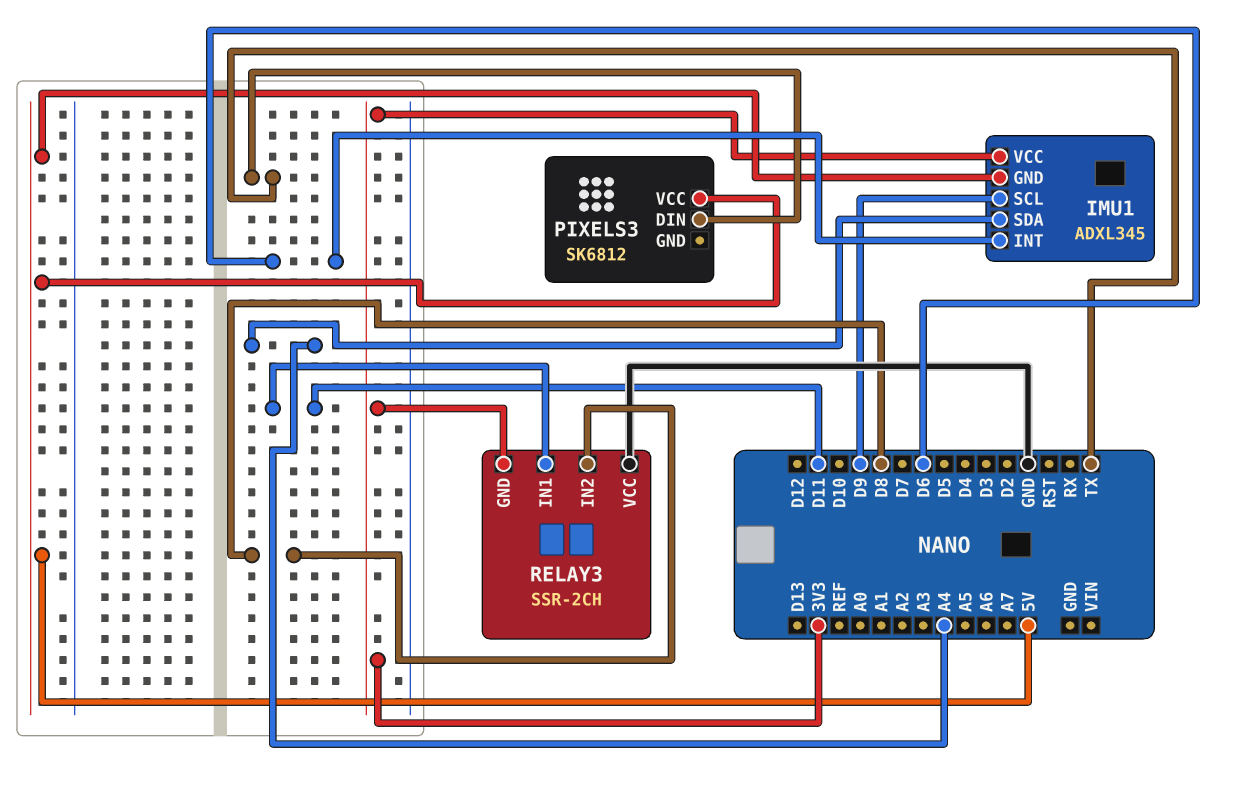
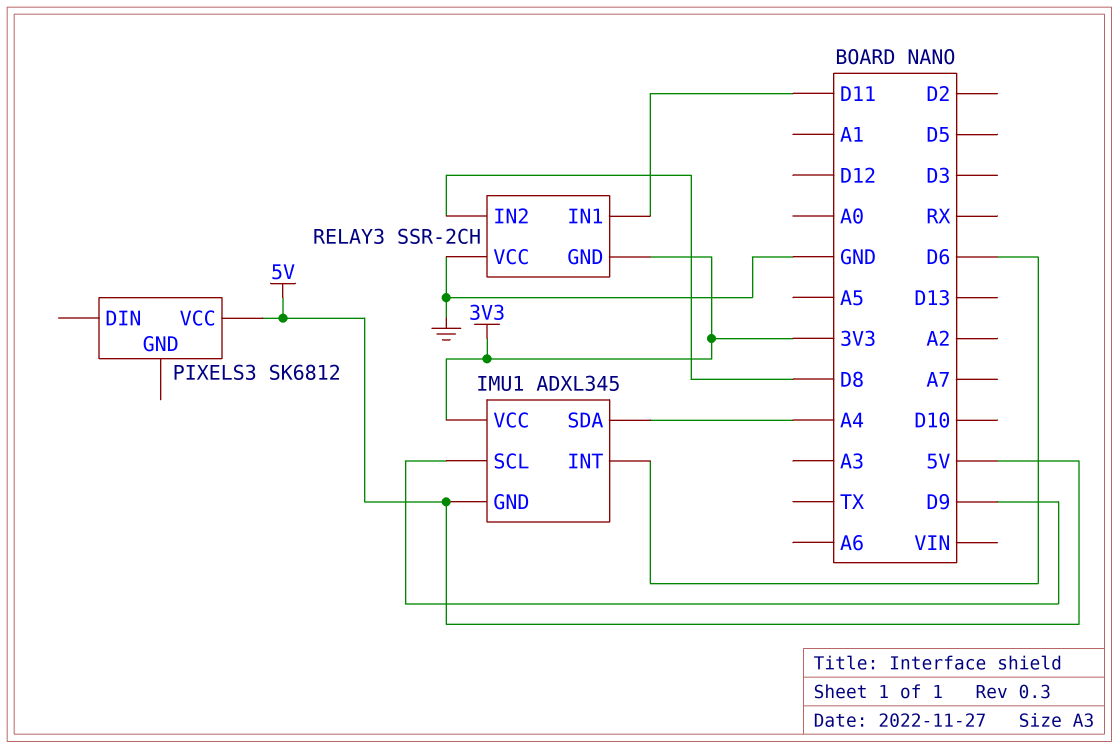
PIXELS3 pin DIN: TX -> none

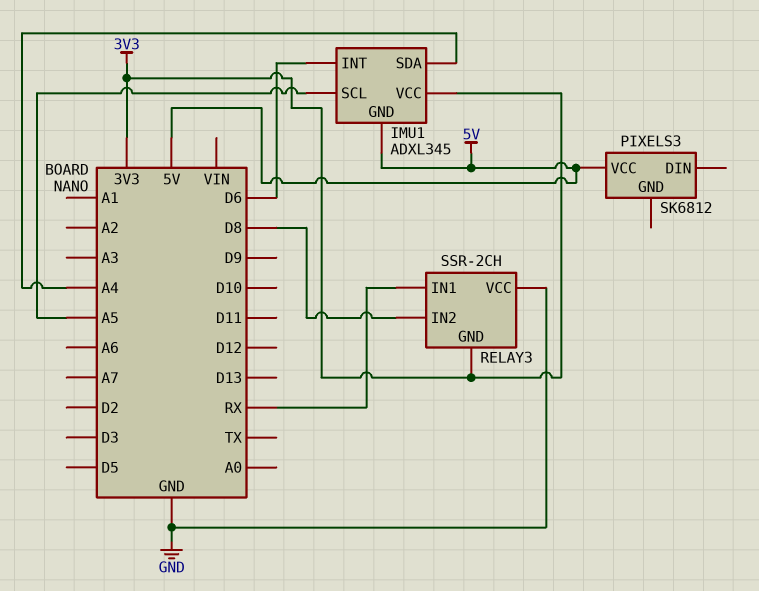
IMU1 pin SCL: D9 -> A5
RELAY3 pin IN1: D11 -> RX

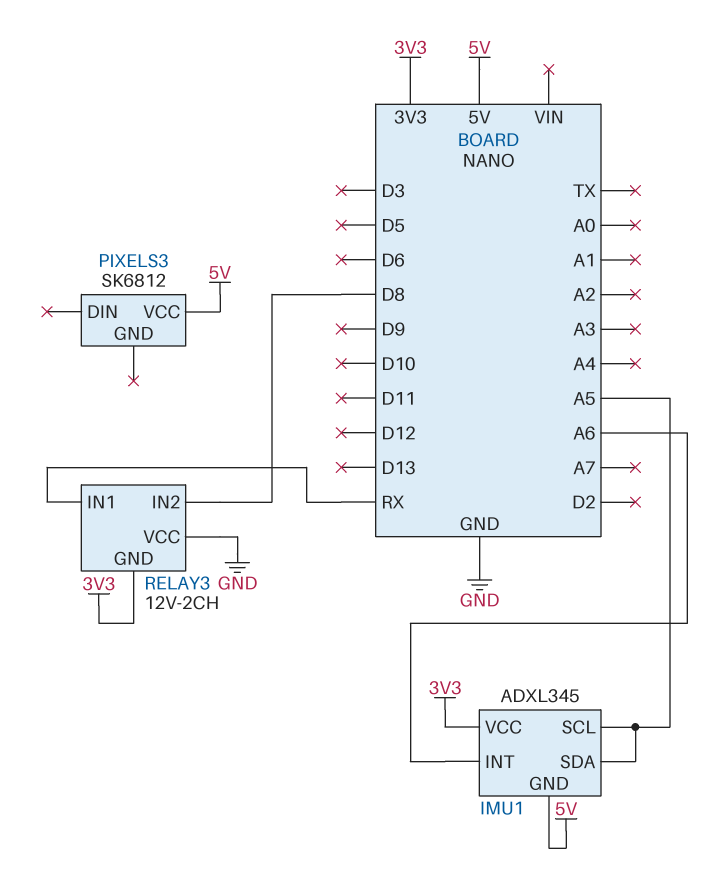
IMU1 pin INT: D6 -> A6
IMU1 pin SDA: A4 -> A5
RELAY3: SSR-2CH -> 12V-2CH

